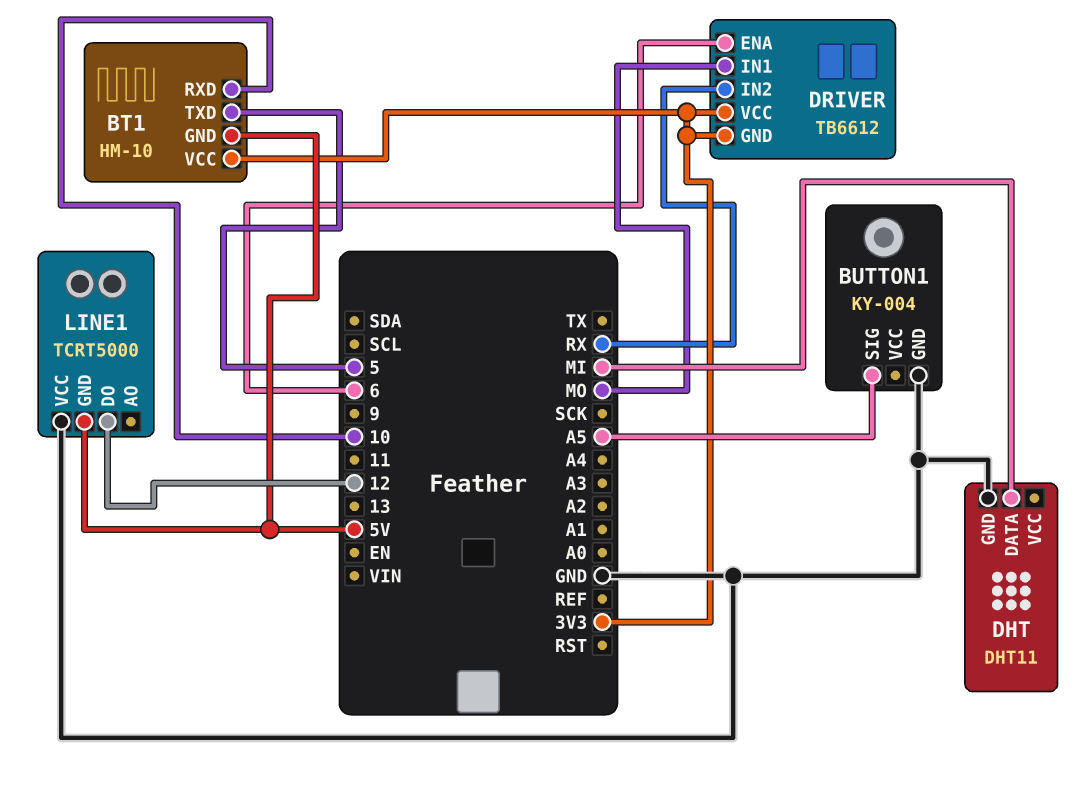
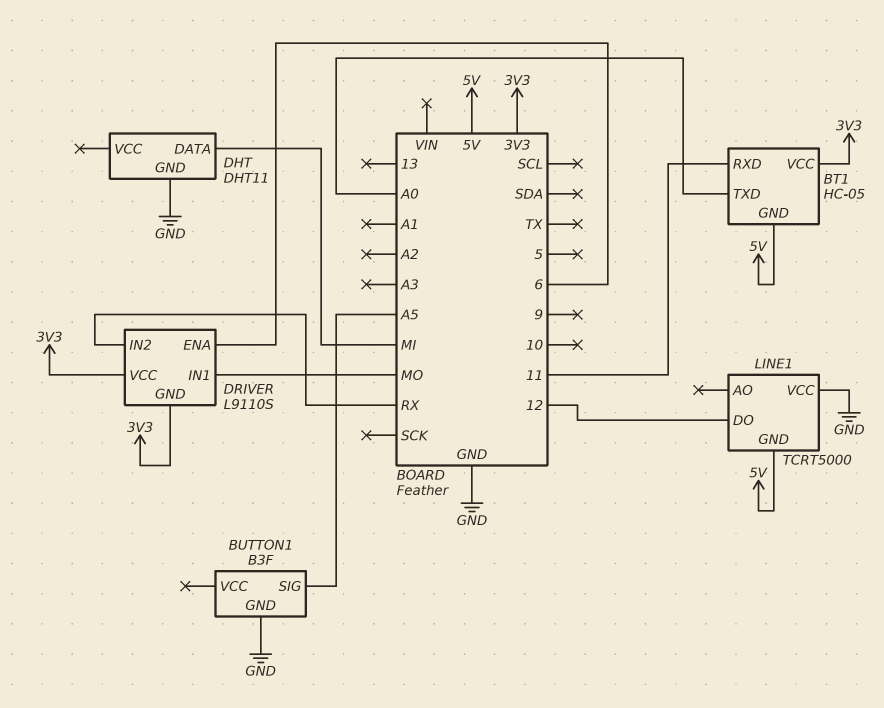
BT1: HM-10 -> HC-05
BT1 pin RXD: 10 -> 11
BT1 pin TXD: 5 -> A0
BUTTON1: KY-004 -> B3F
DRIVER: TB6612 -> L9110S

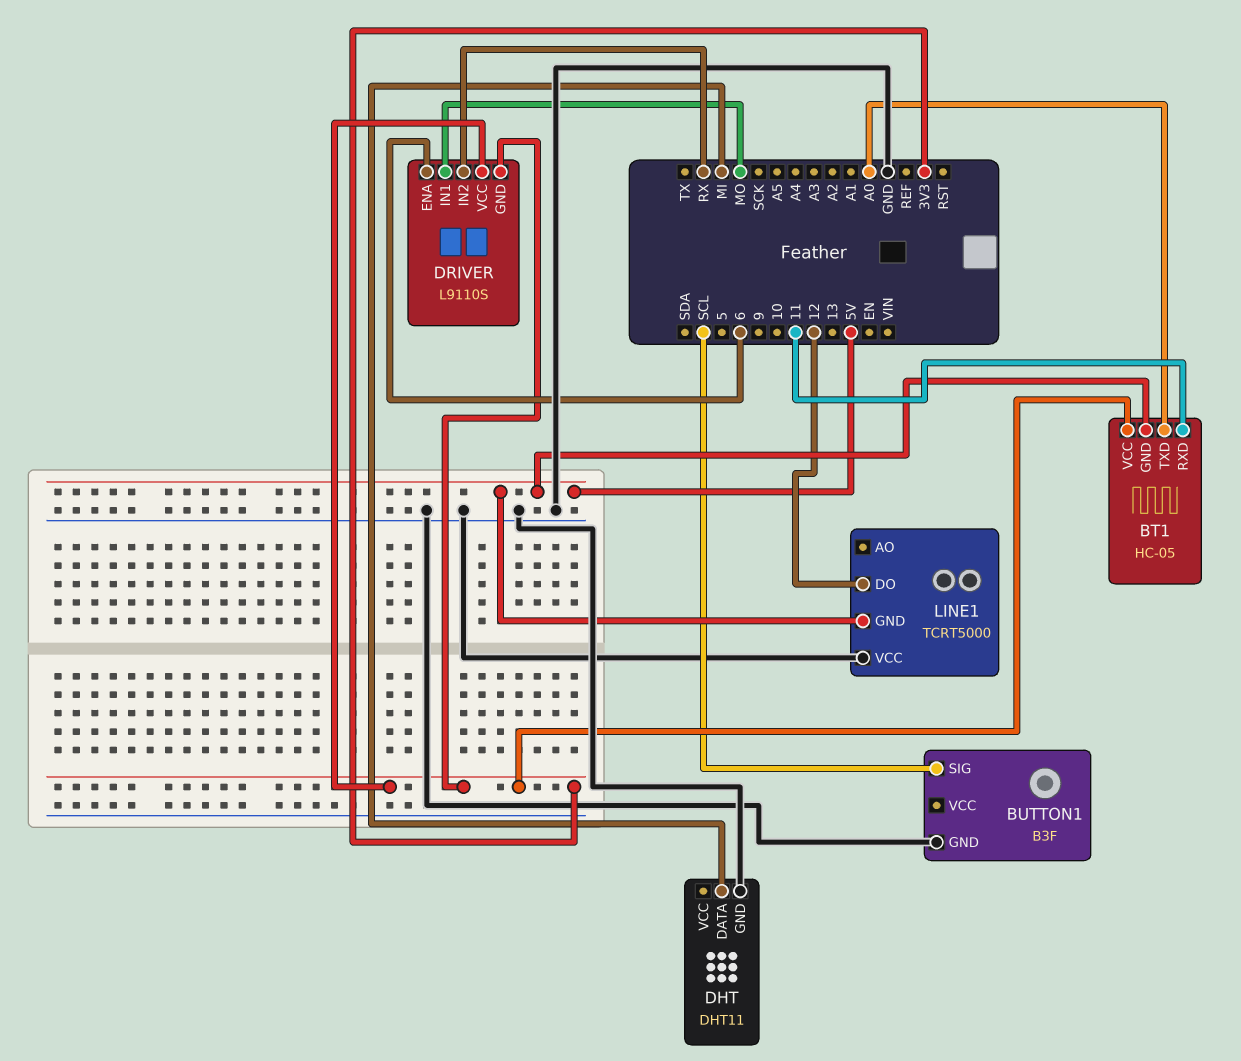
BUTTON1 pin SIG: A5 -> SCL

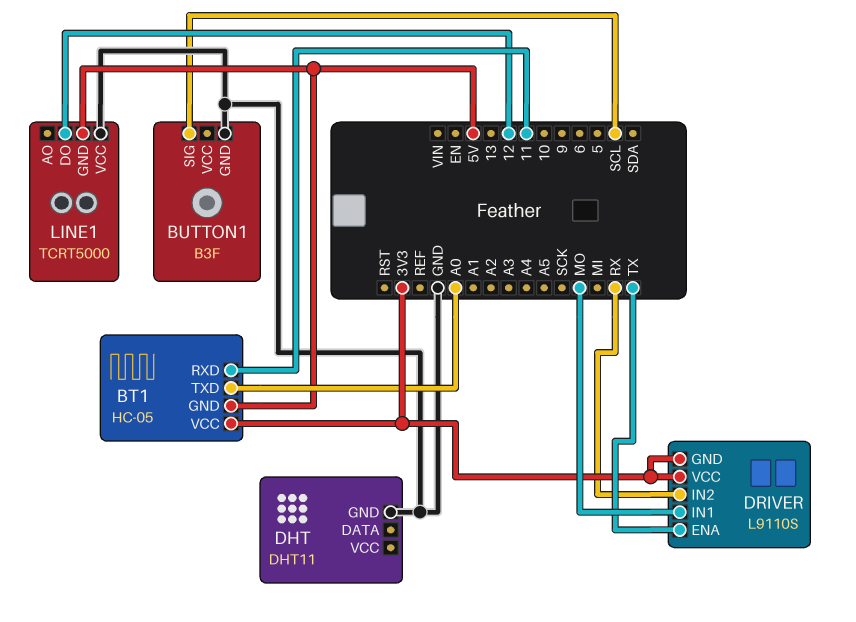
DHT pin DATA: MI -> none
DRIVER pin ENA: 6 -> TX

